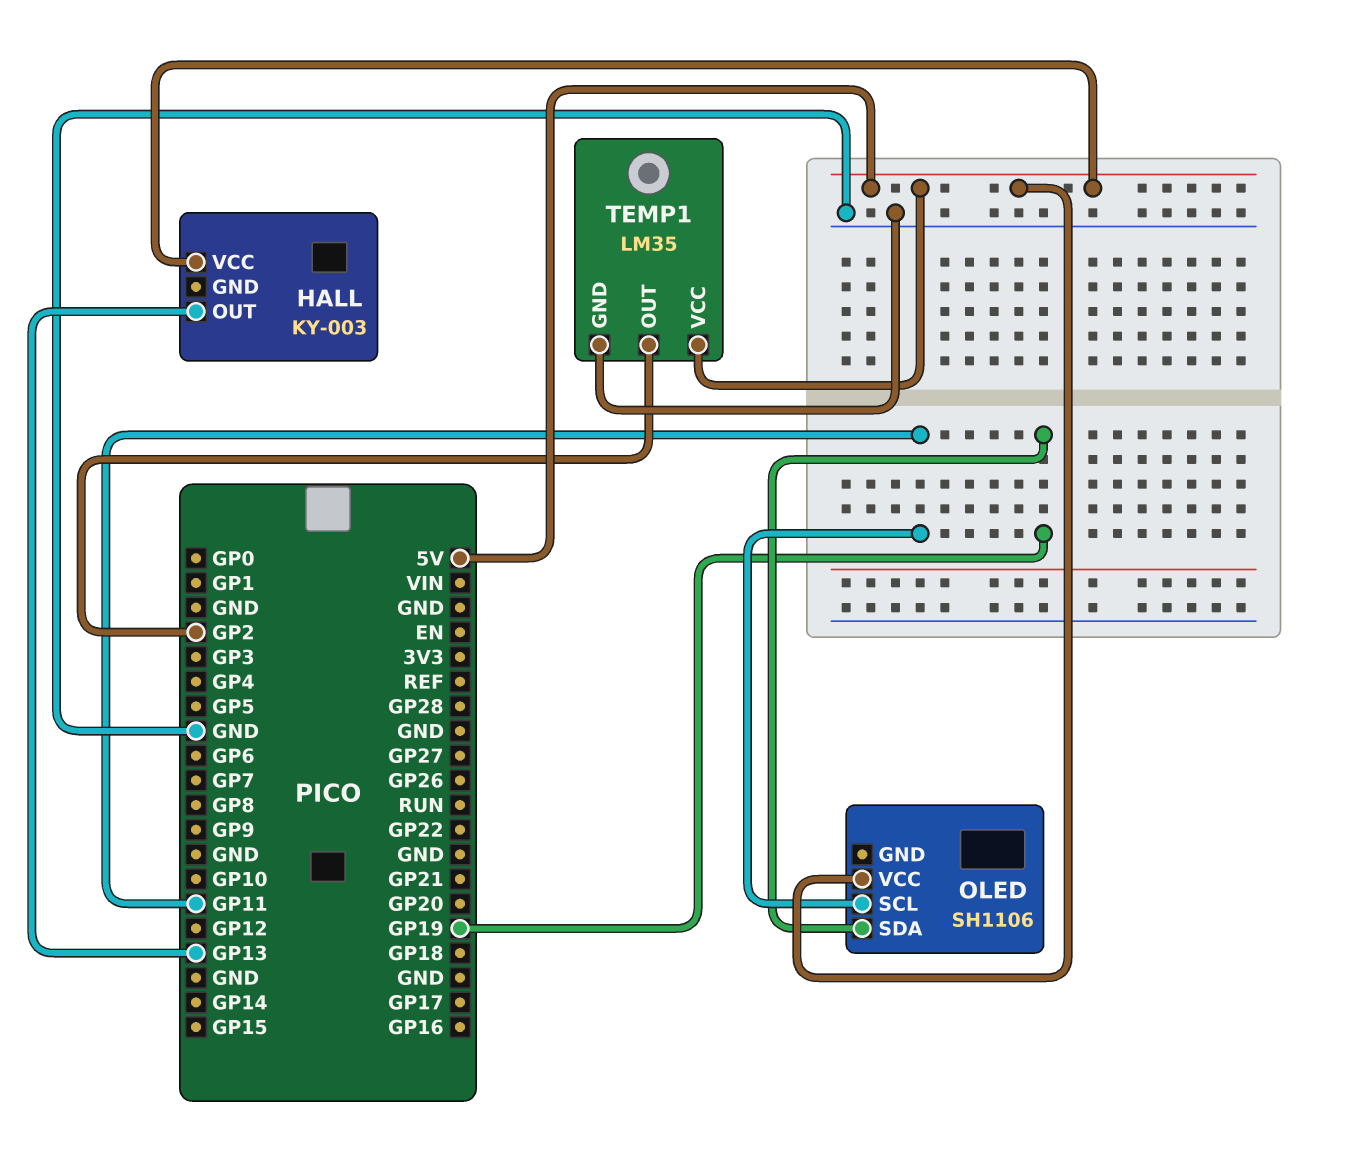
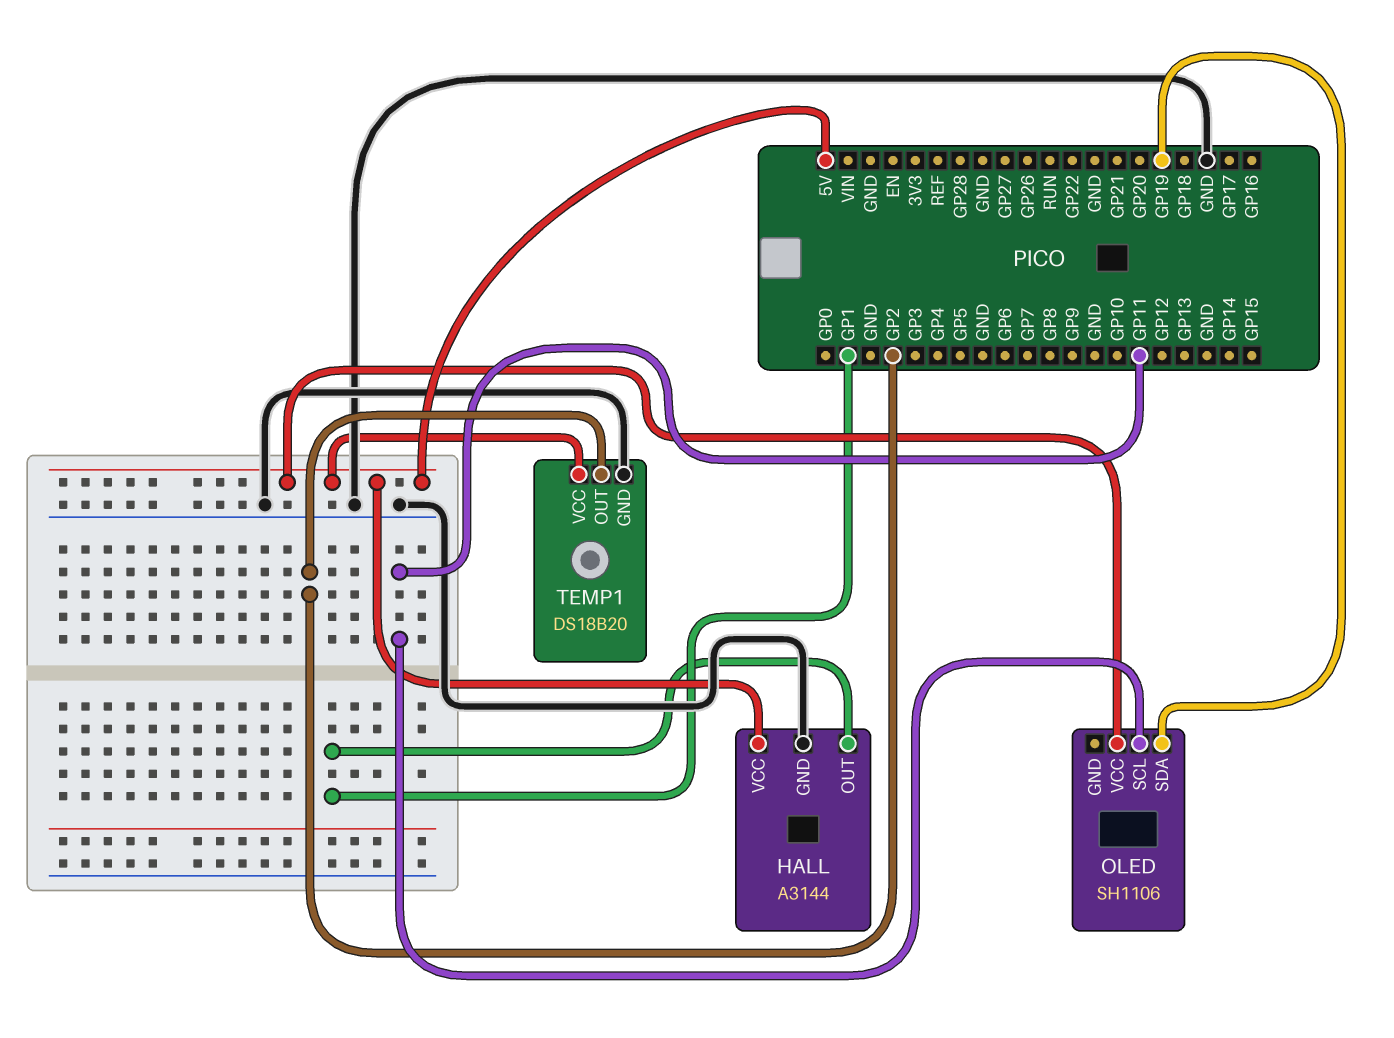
HALL: KY-003 -> A3144
HALL pin GND: none -> GND
HALL pin OUT: GP13 -> GP1
TEMP1: LM35 -> DS18B20

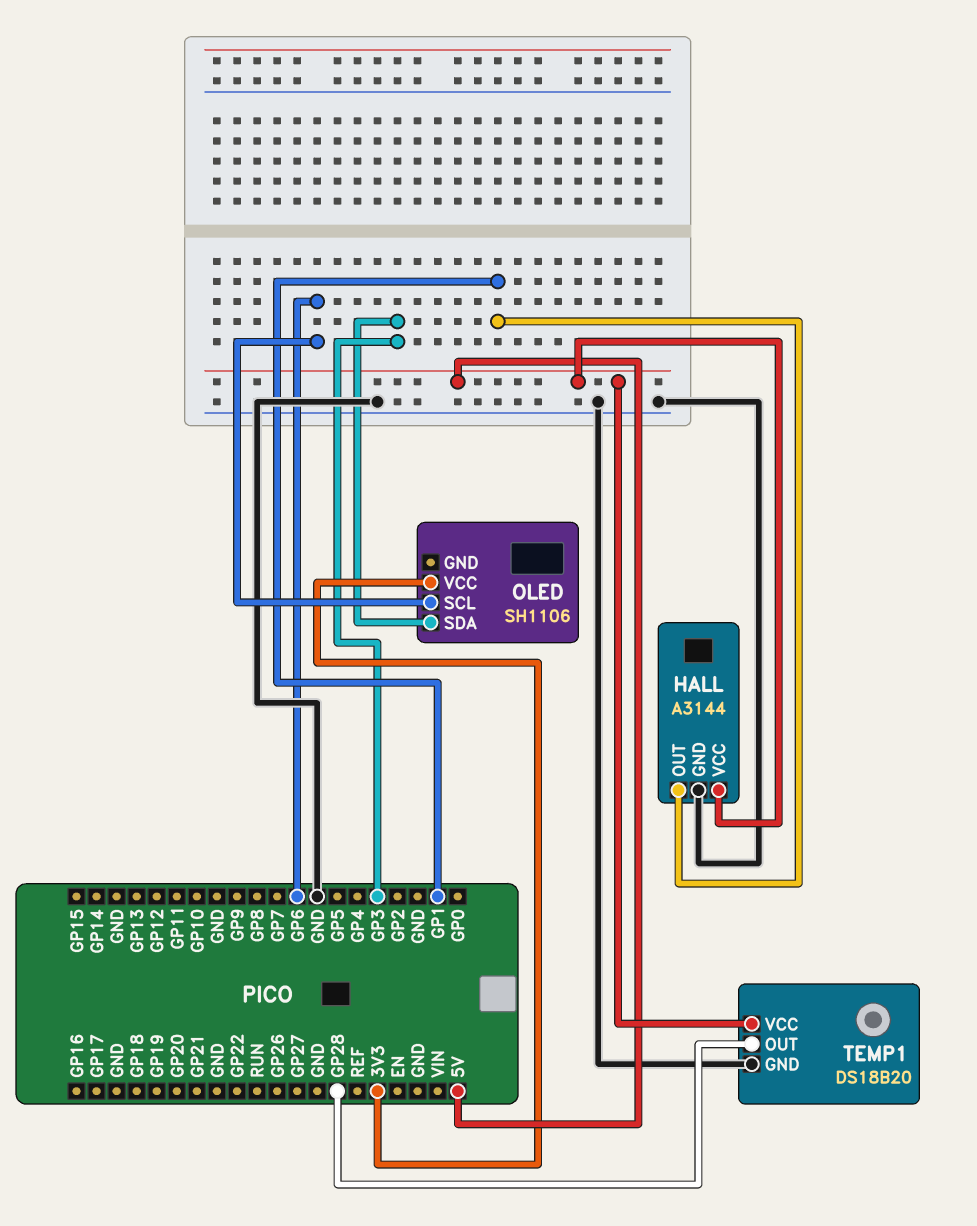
OLED pin SCL: GP11 -> GP6
OLED pin SDA: GP19 -> GP3
OLED pin VCC: 5V -> 3V3
TEMP1 pin OUT: GP2 -> GP28

